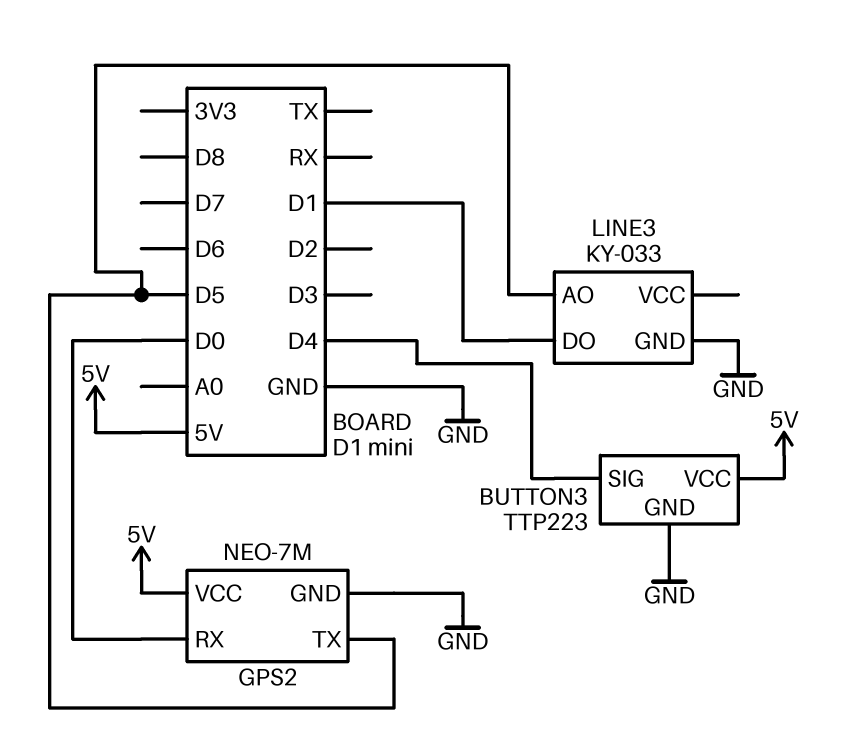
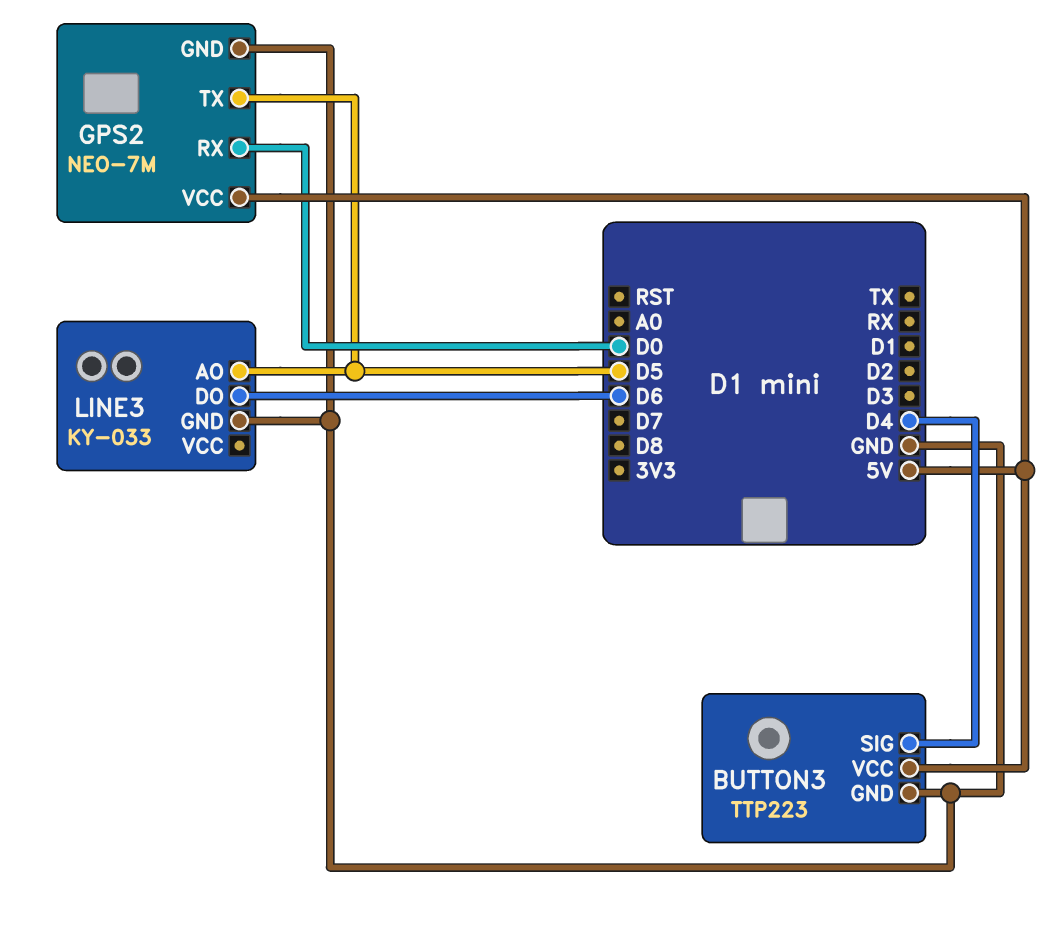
LINE3 pin DO: D1 -> D6

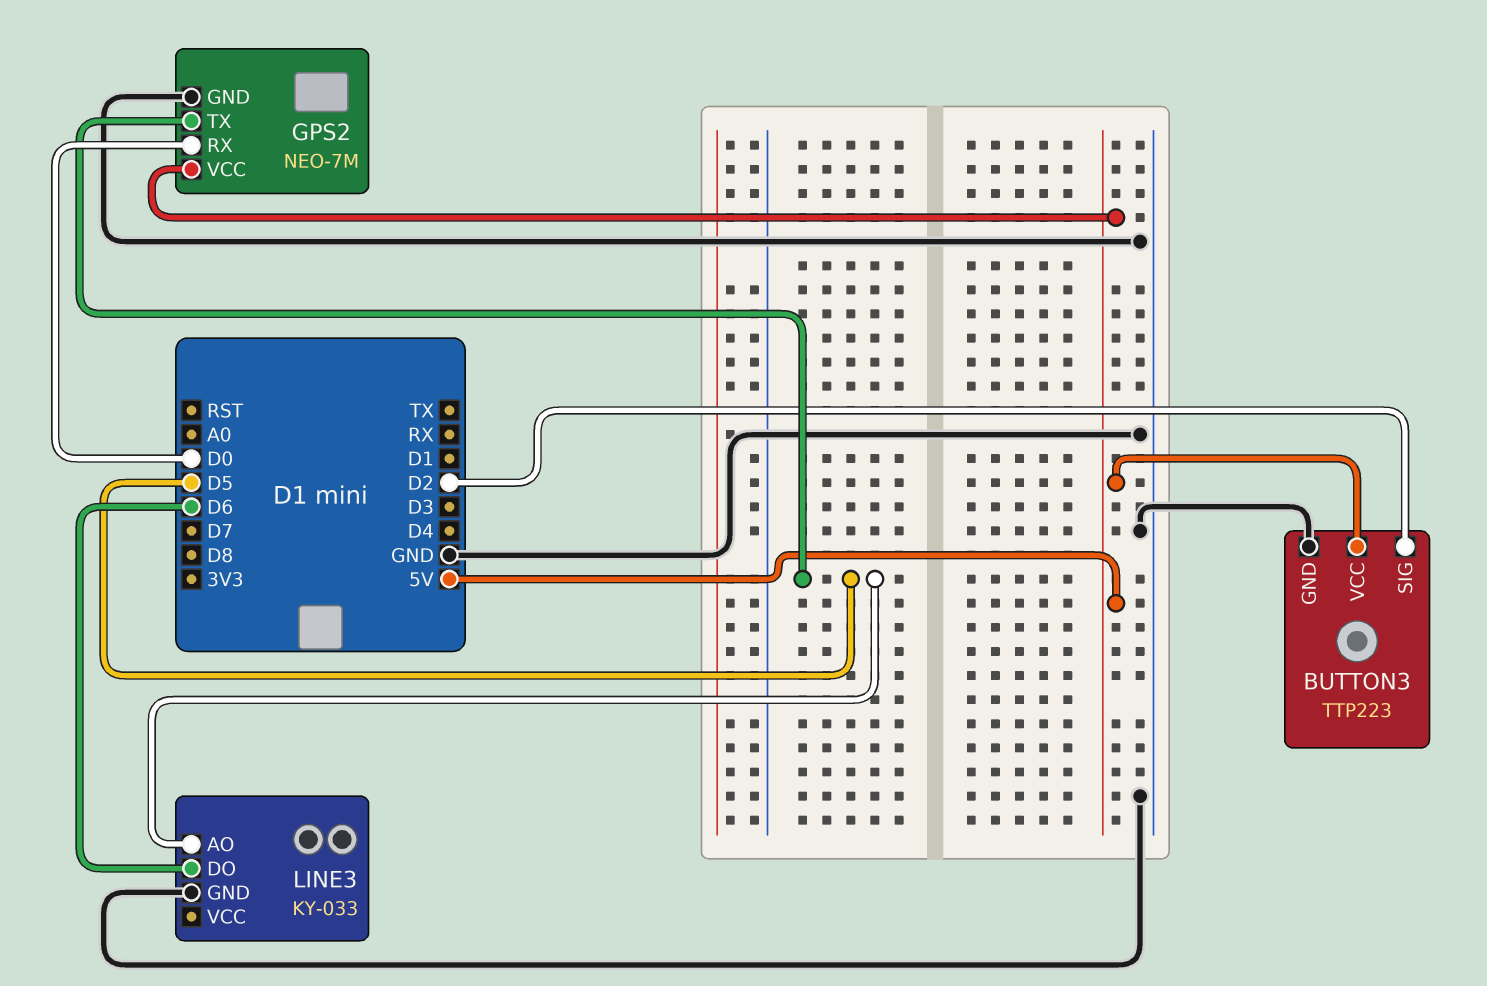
BUTTON3 pin SIG: D4 -> D2

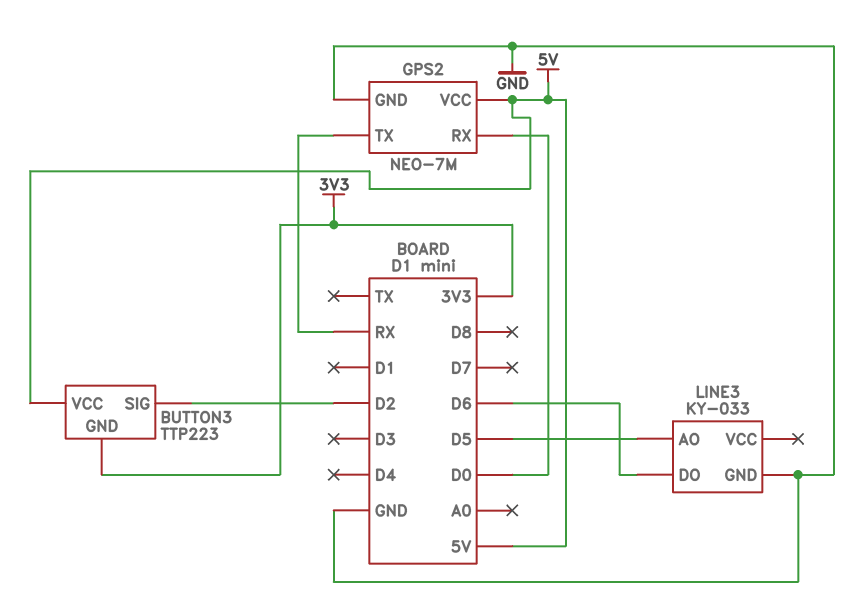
BUTTON3 pin GND: GND -> 3V3
GPS2 pin TX: D5 -> RX

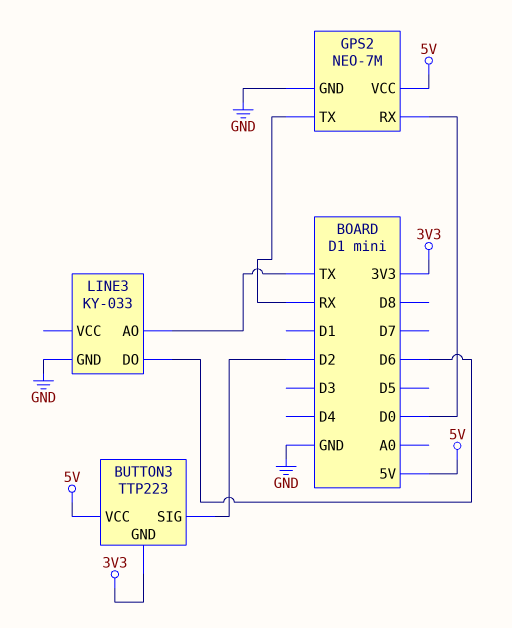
LINE3 pin AO: D5 -> TX

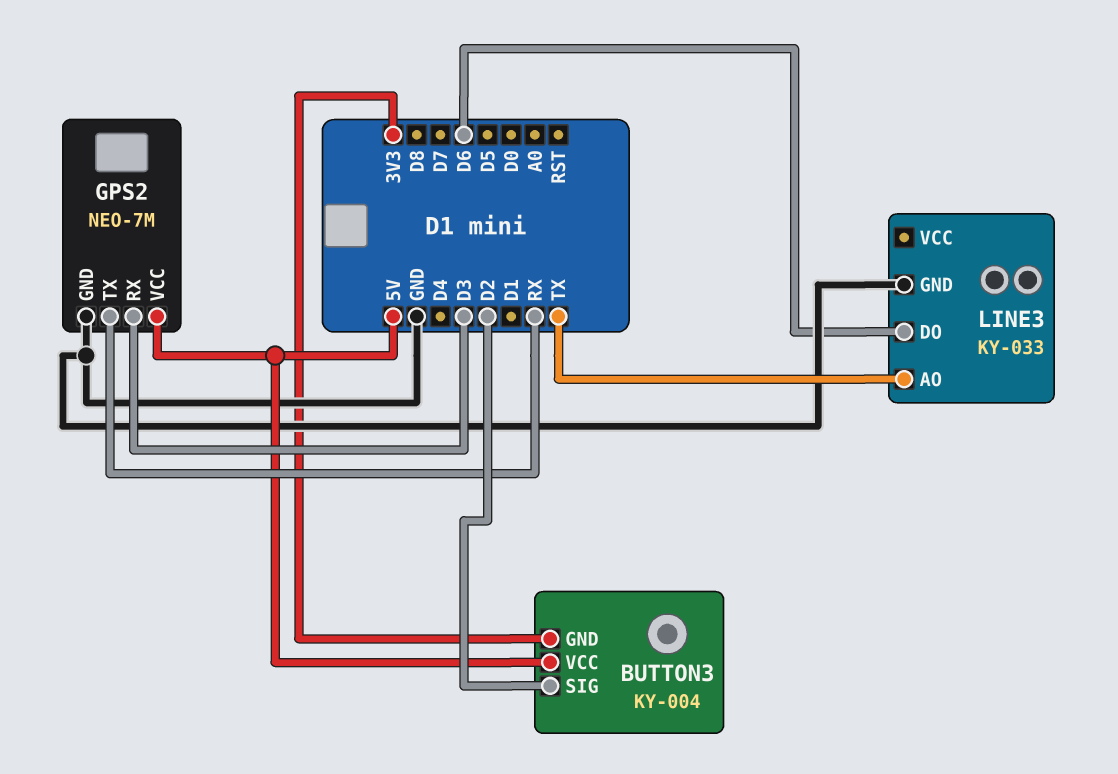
BUTTON3: TTP223 -> KY-004
GPS2 pin RX: D0 -> D3

